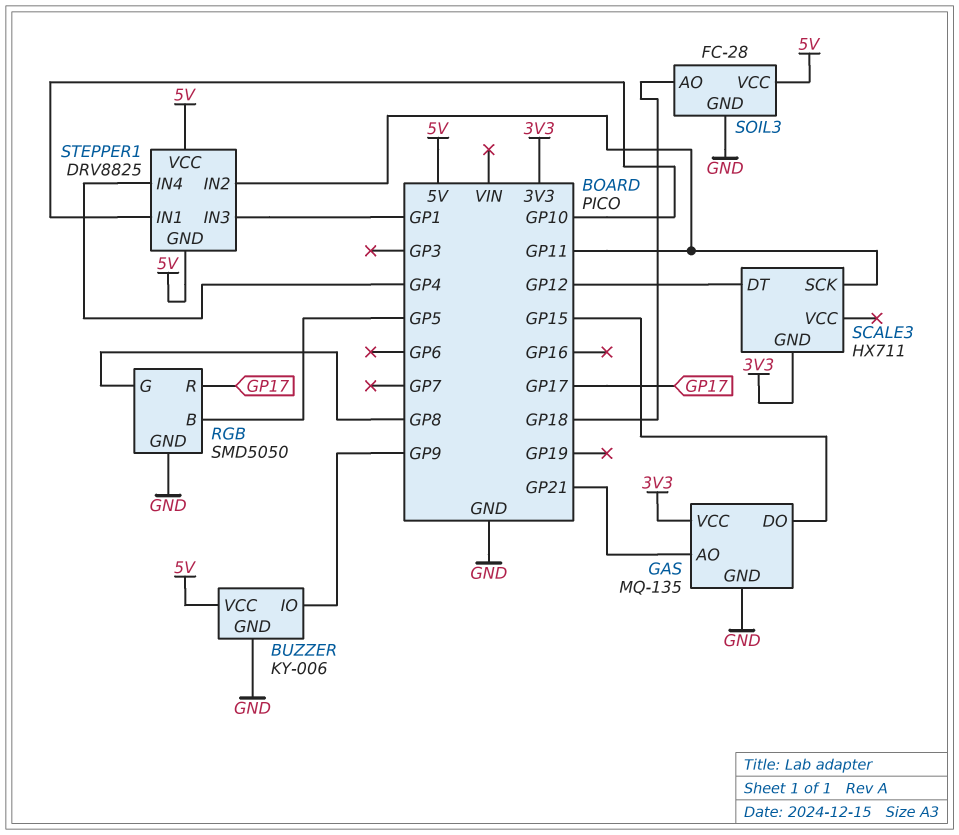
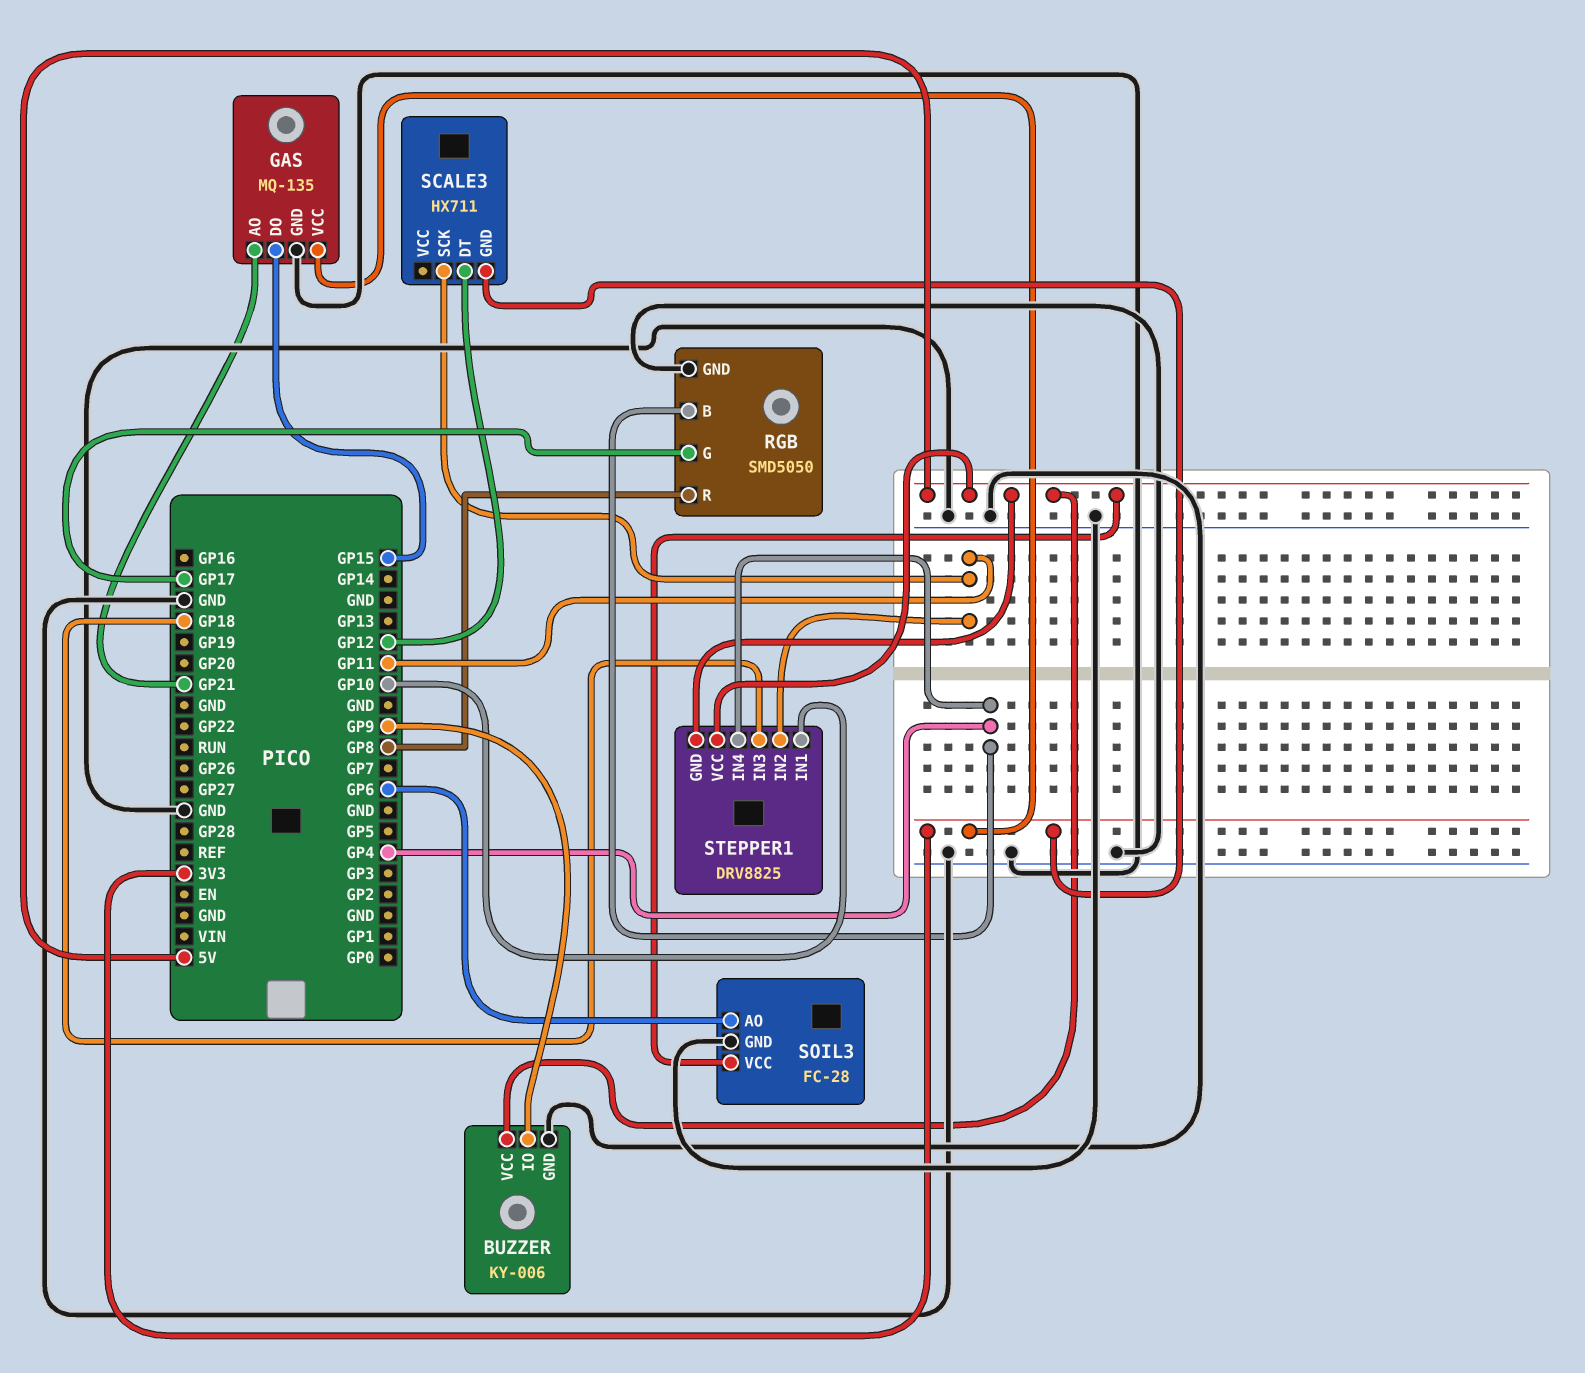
RGB pin B: GP5 -> GP4
RGB pin G: GP8 -> GP17
RGB pin R: GP17 -> GP8
SOIL3 pin AO: GP18 -> GP6
STEPPER1 pin IN3: GP1 -> GP18

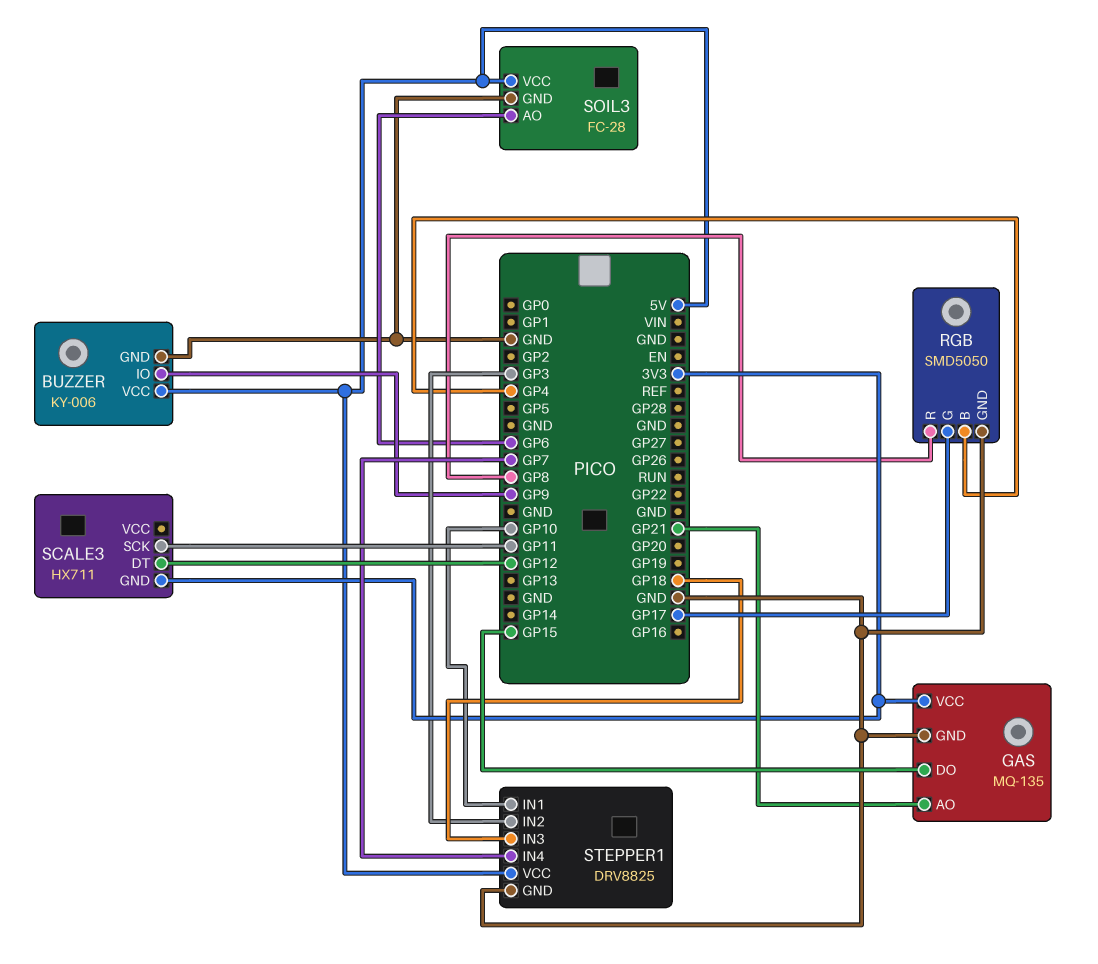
STEPPER1 pin GND: 5V -> GND
STEPPER1 pin IN2: GP11 -> GP3
STEPPER1 pin IN4: GP4 -> GP7

